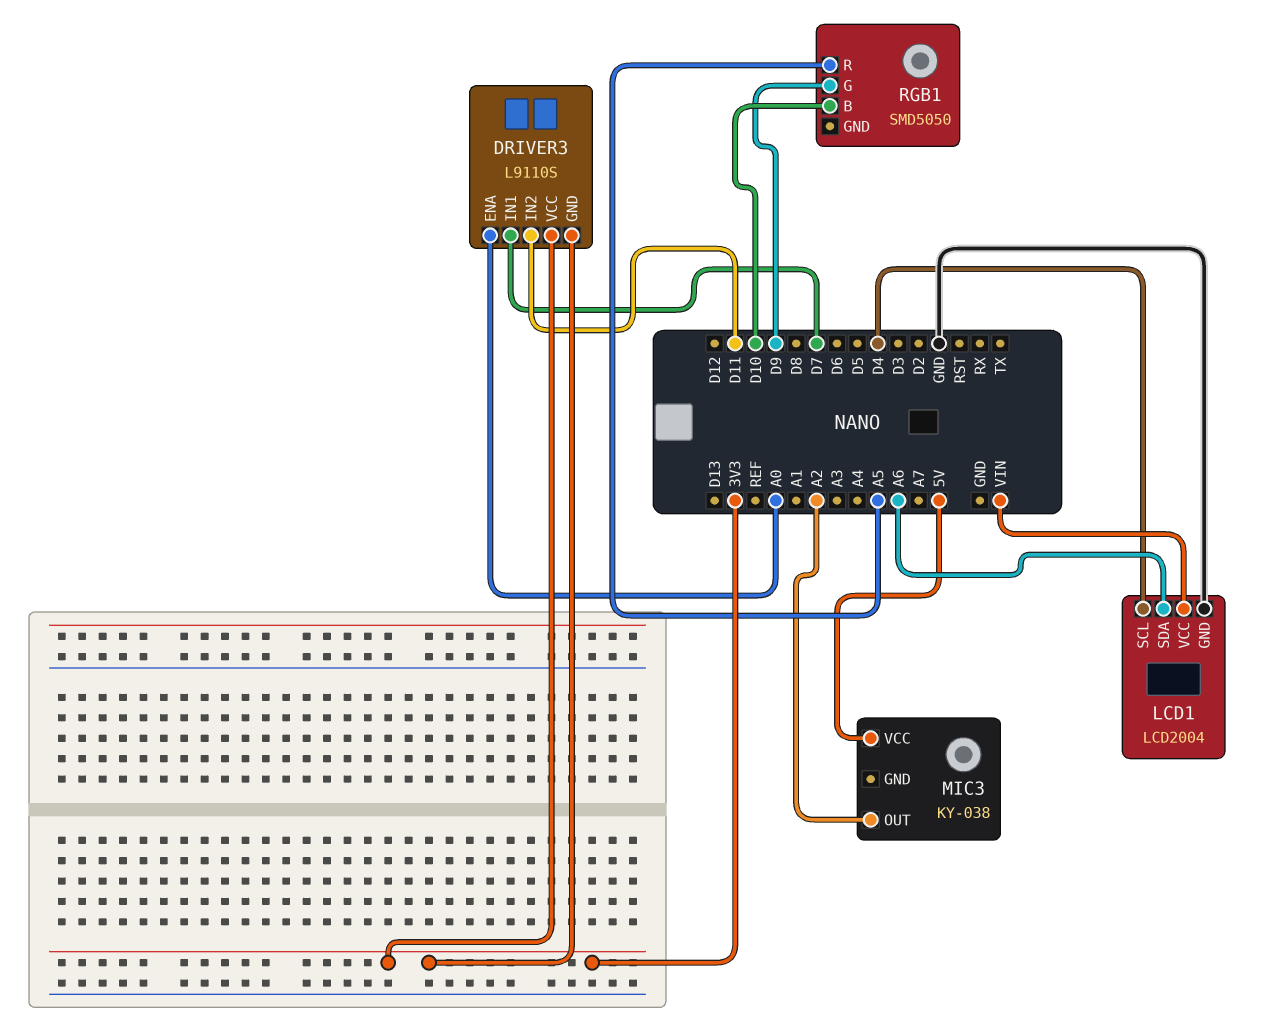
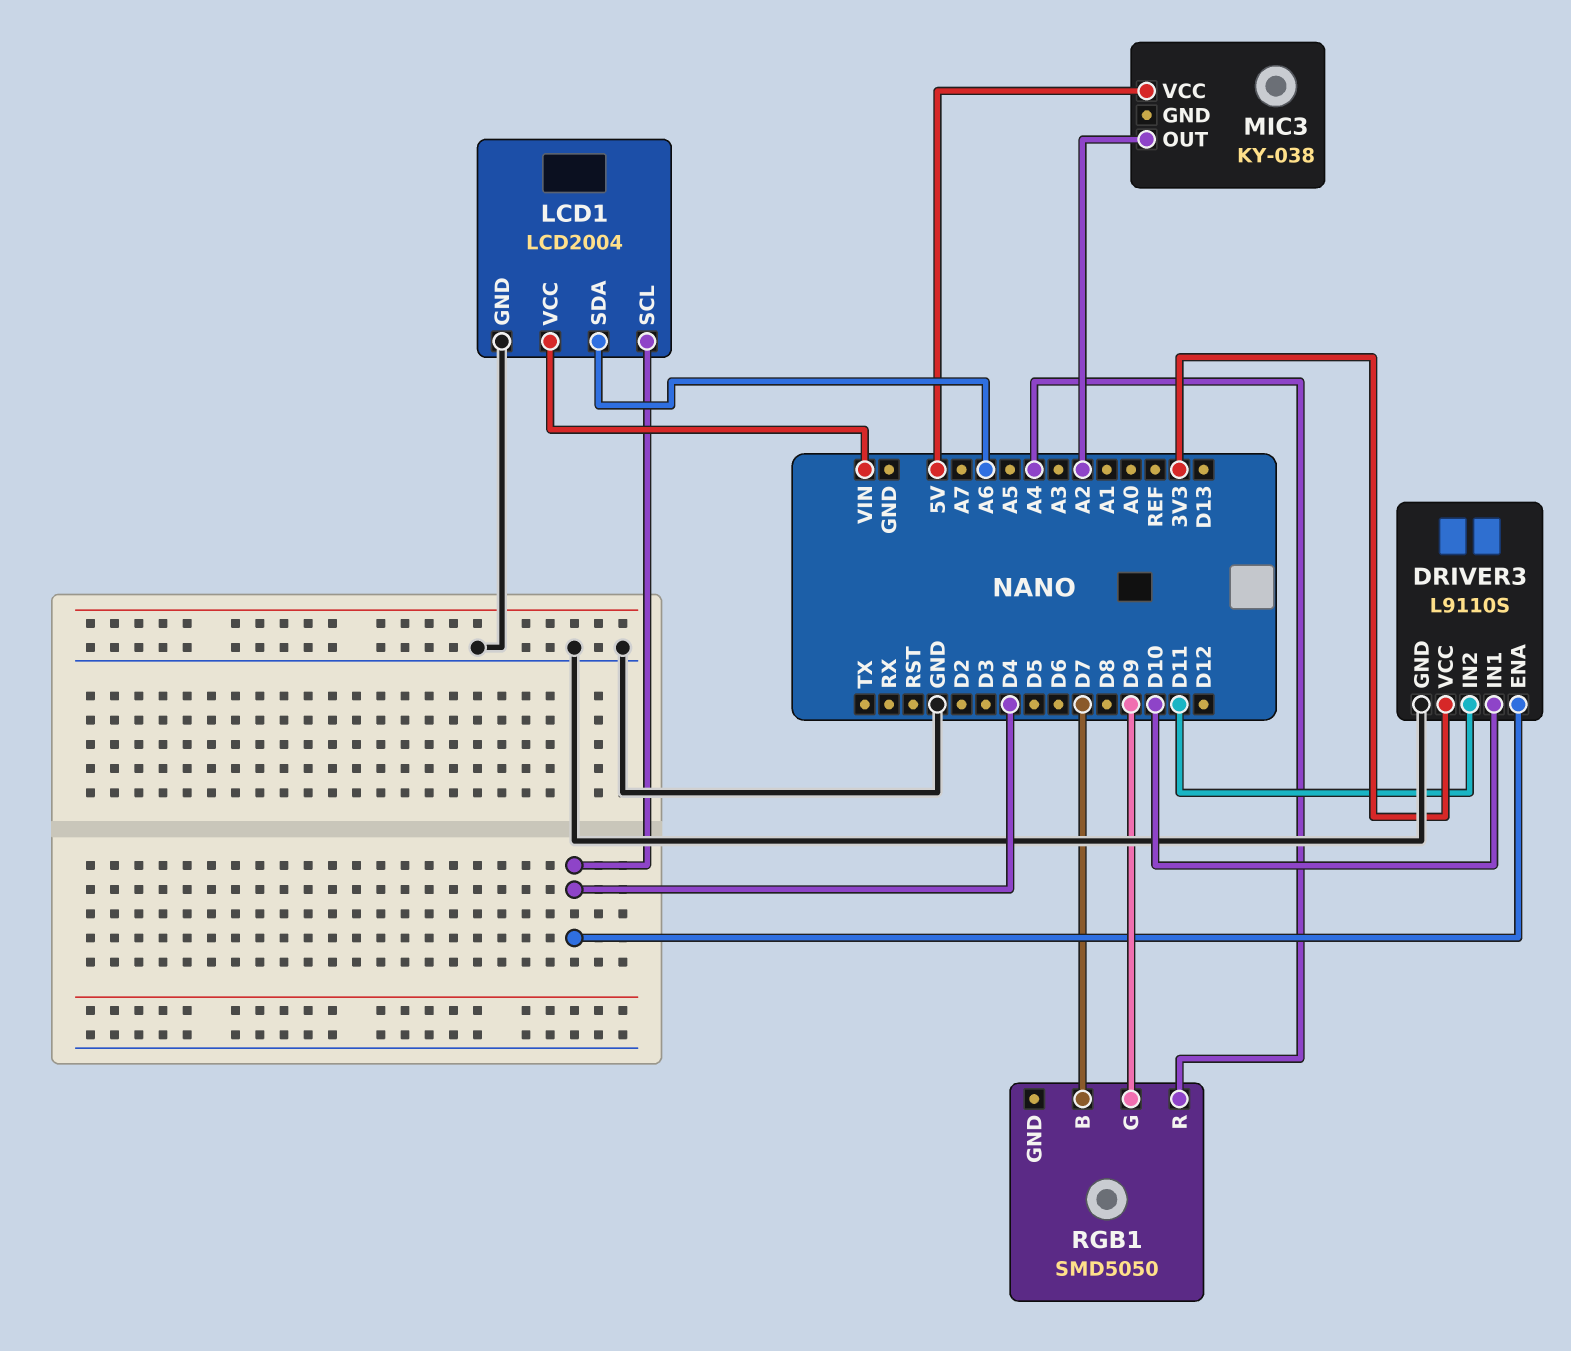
DRIVER3 pin ENA: A0 -> D4
DRIVER3 pin GND: 3V3 -> GND
DRIVER3 pin IN1: D7 -> D10
RGB1 pin B: D10 -> D7
RGB1 pin R: A5 -> A4

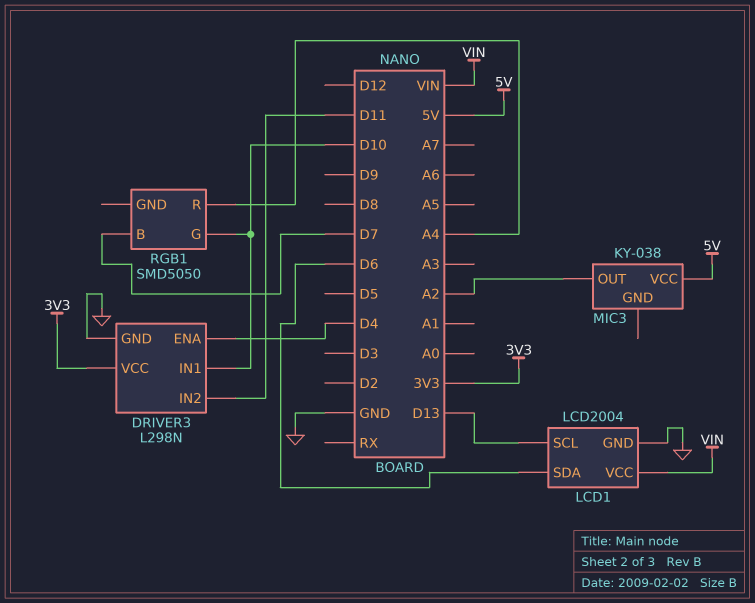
DRIVER3: L9110S -> L298N
LCD1 pin SCL: D4 -> D13
LCD1 pin SDA: A6 -> D6
RGB1 pin G: D9 -> D10

